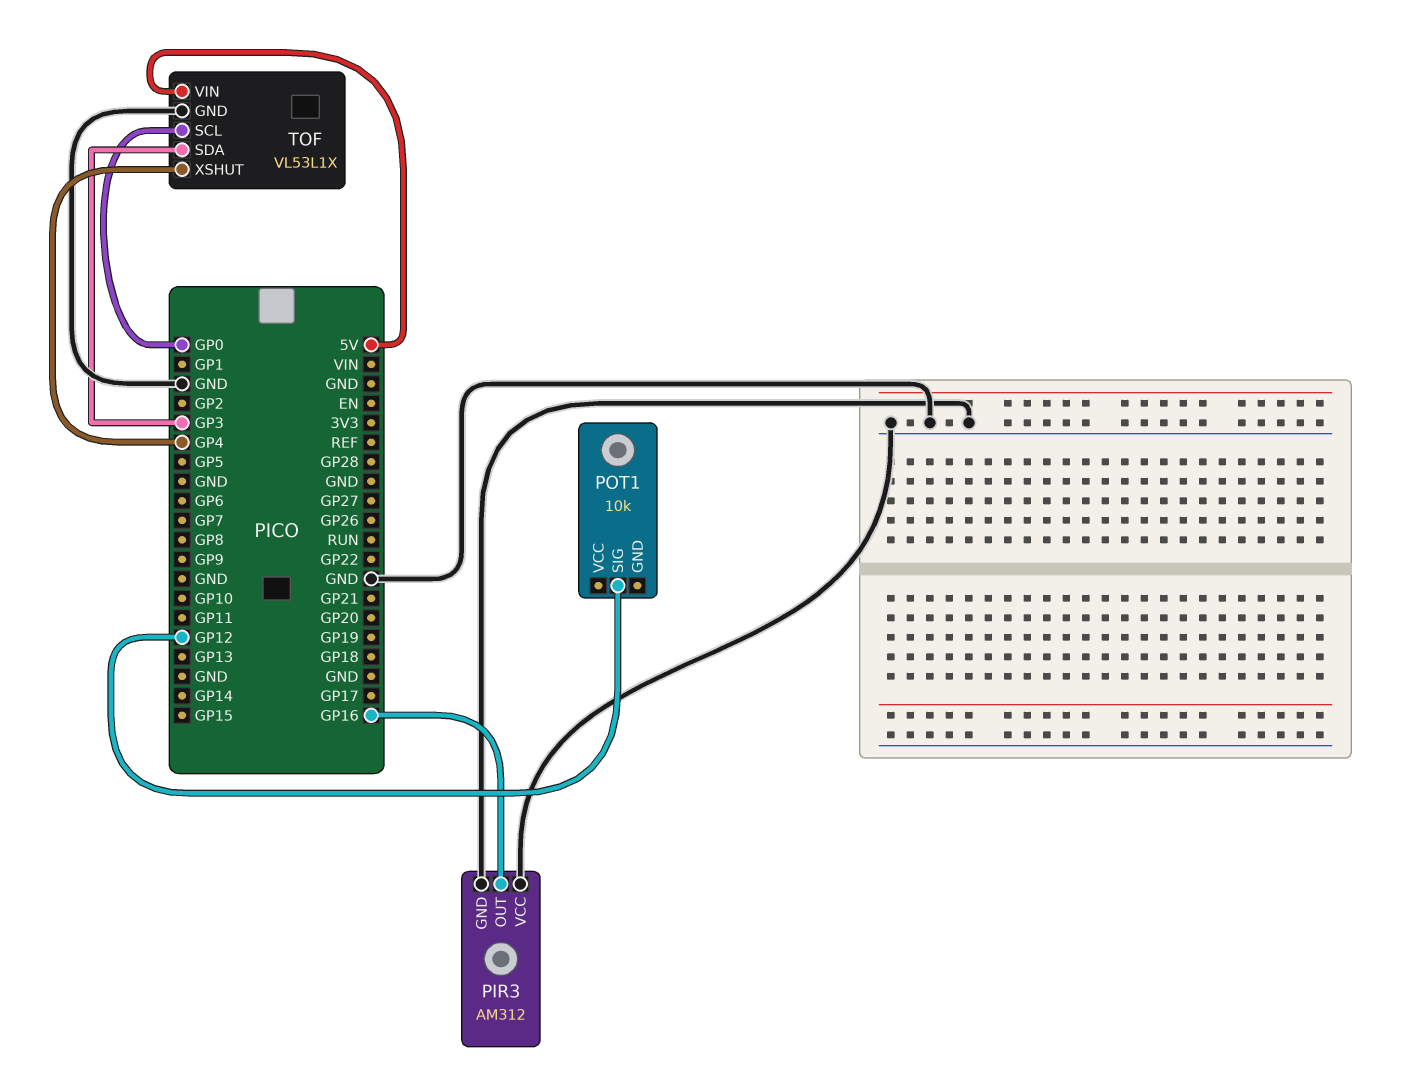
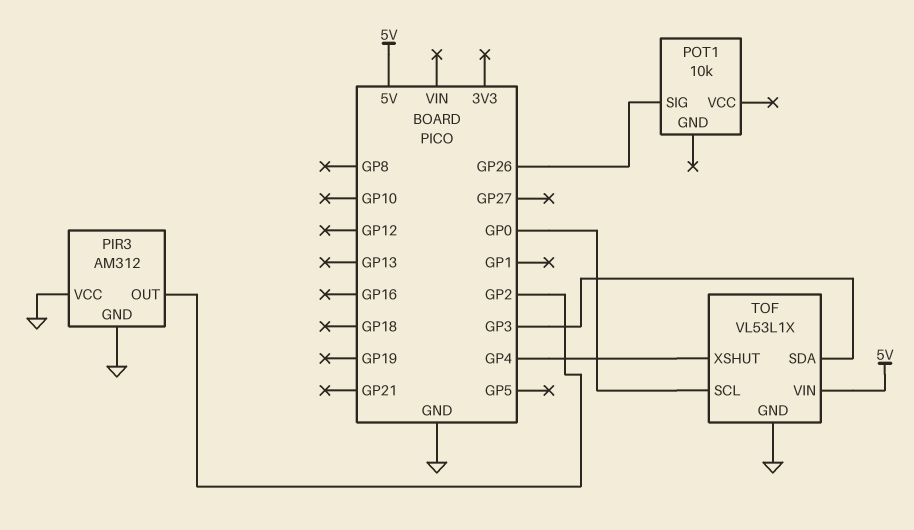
PIR3 pin OUT: GP16 -> GP2
POT1 pin SIG: GP12 -> GP26

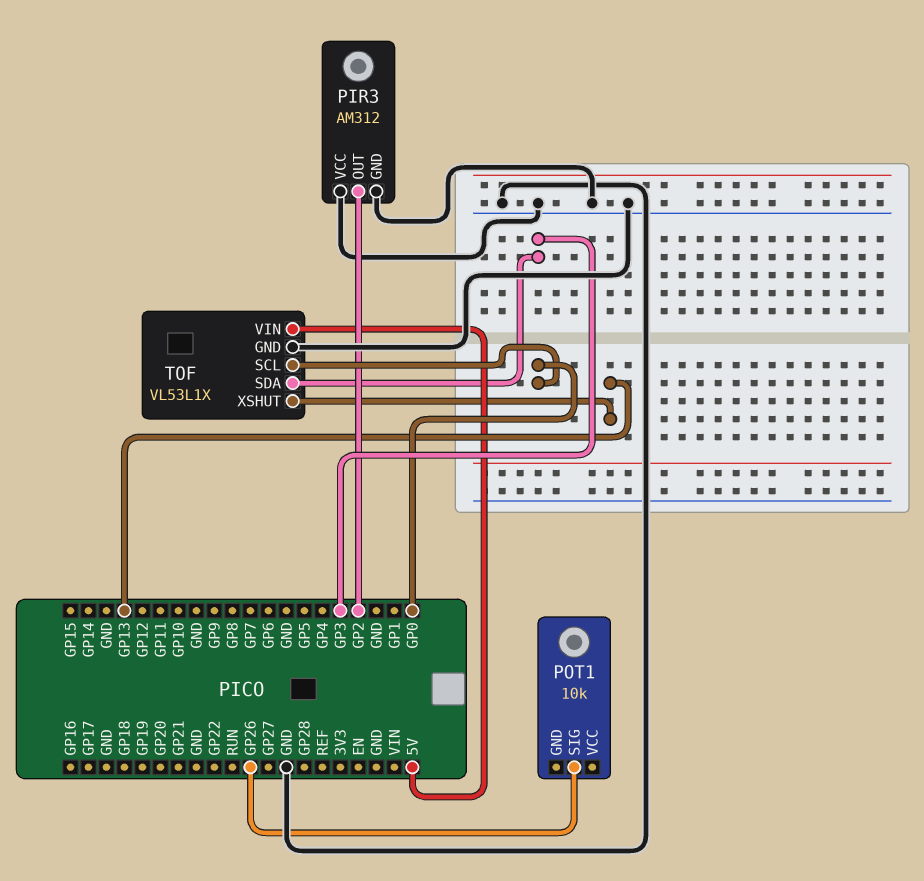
TOF pin XSHUT: GP4 -> GP13

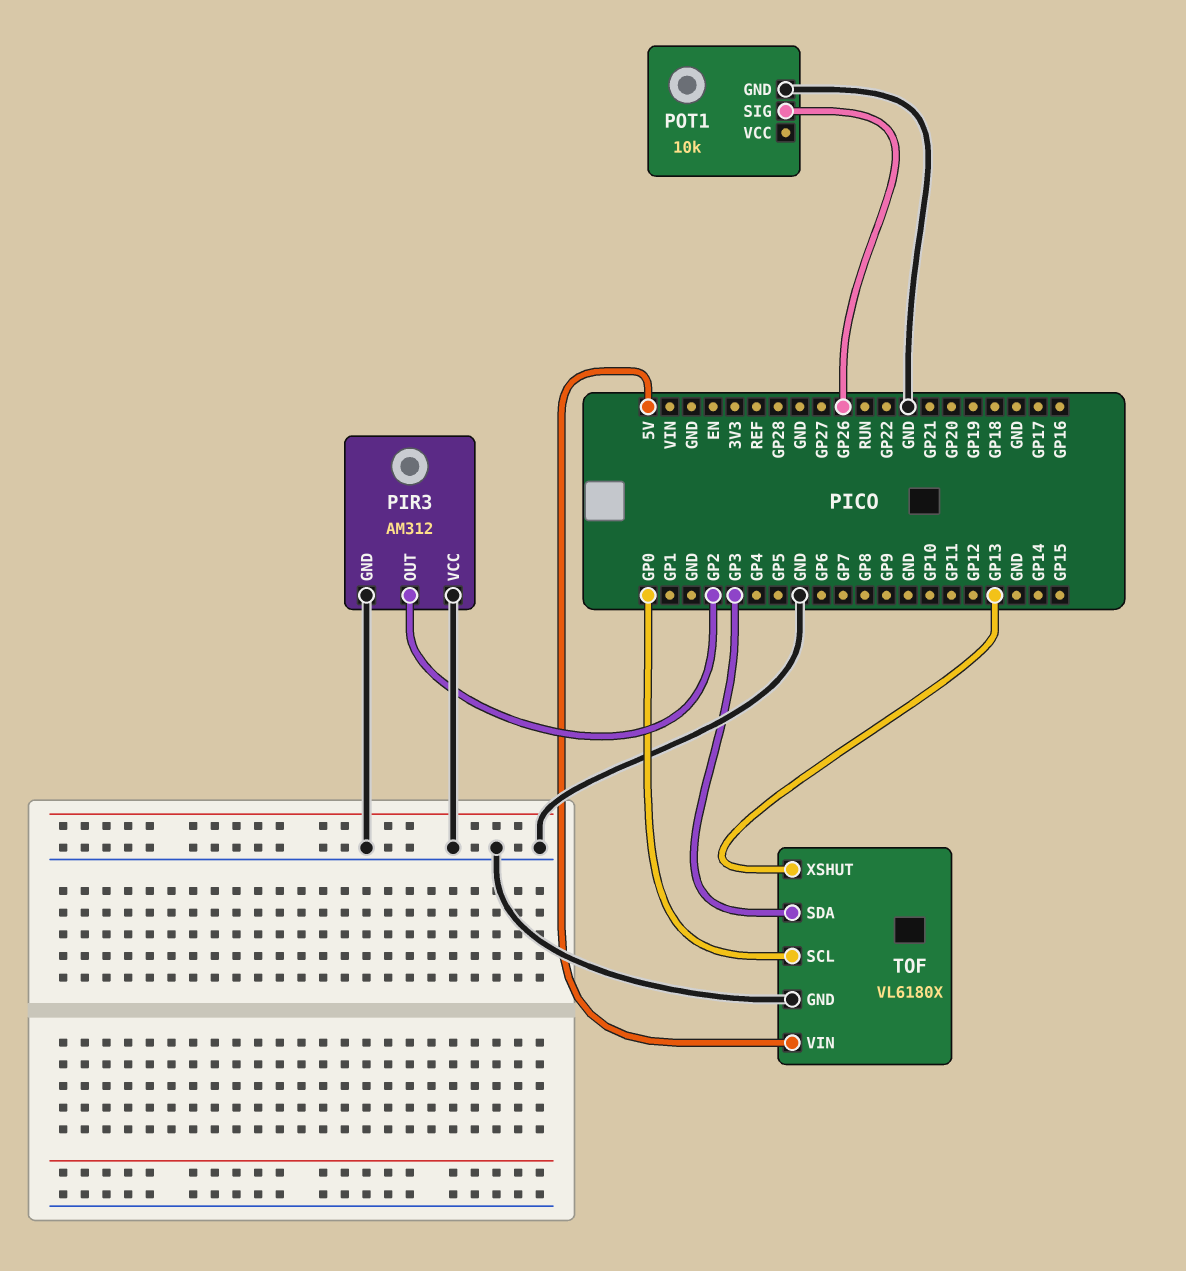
POT1 pin GND: none -> GND
TOF: VL53L1X -> VL6180X

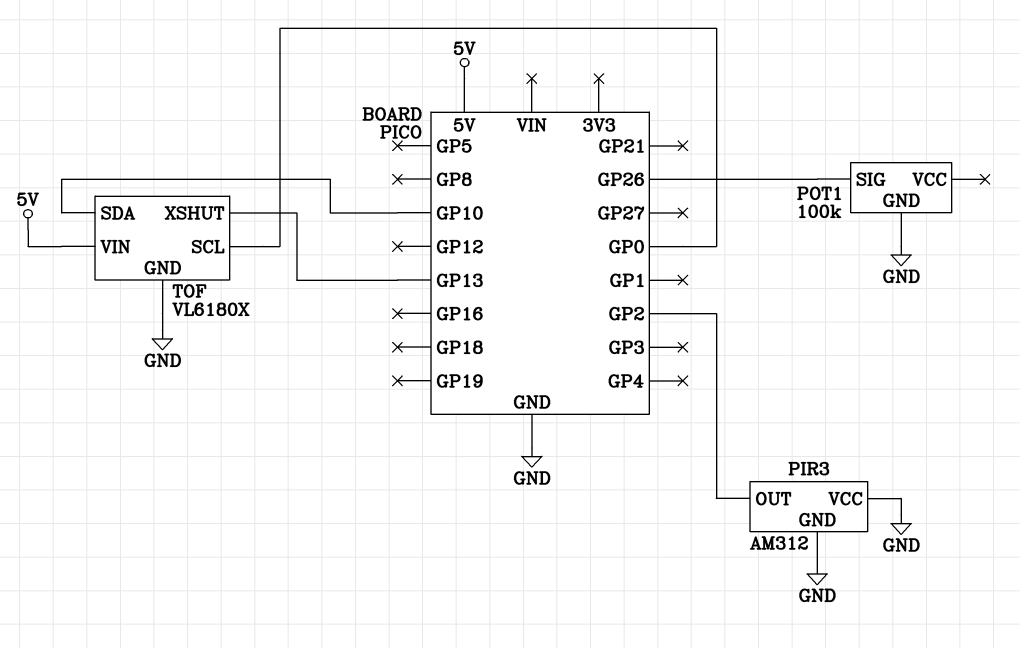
POT1: 10k -> 100k
TOF pin SDA: GP3 -> GP10

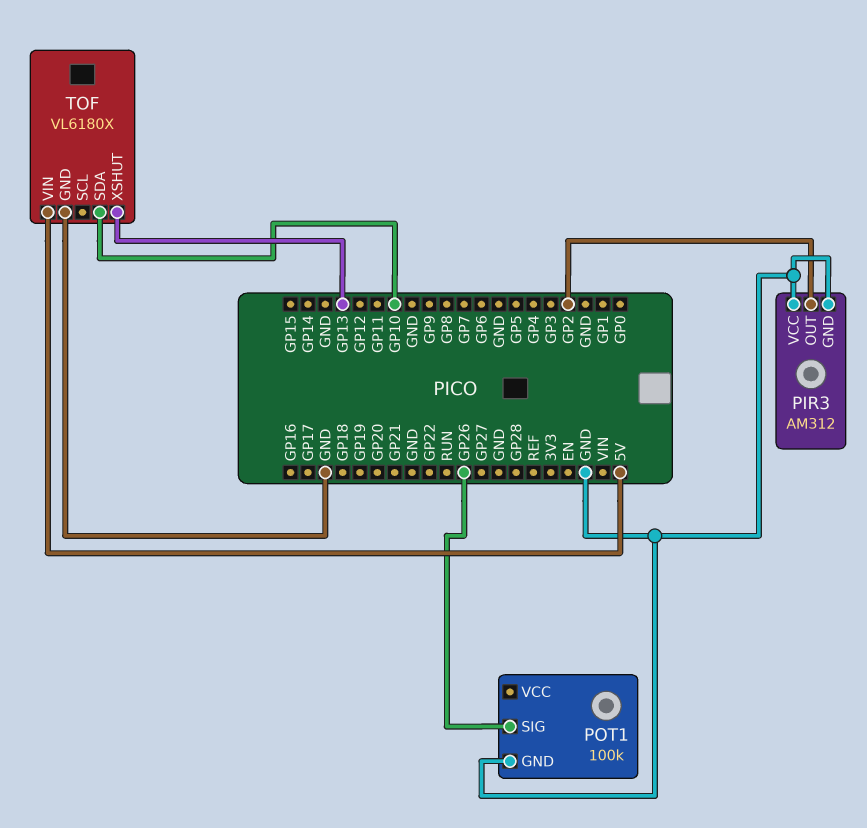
TOF pin SCL: GP0 -> none

